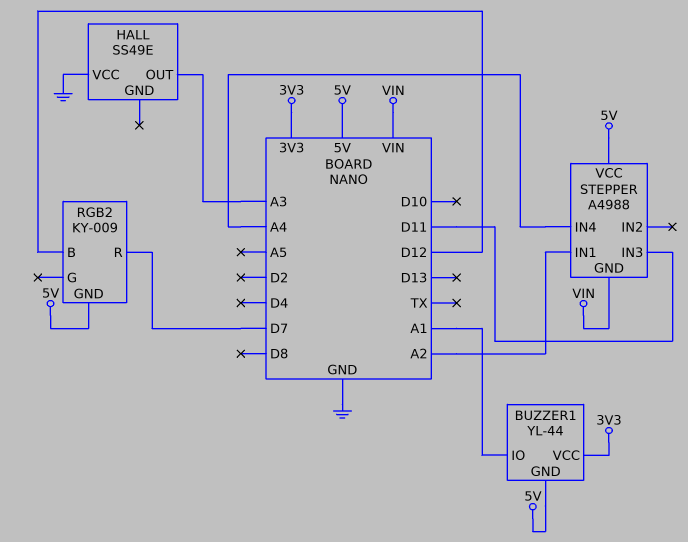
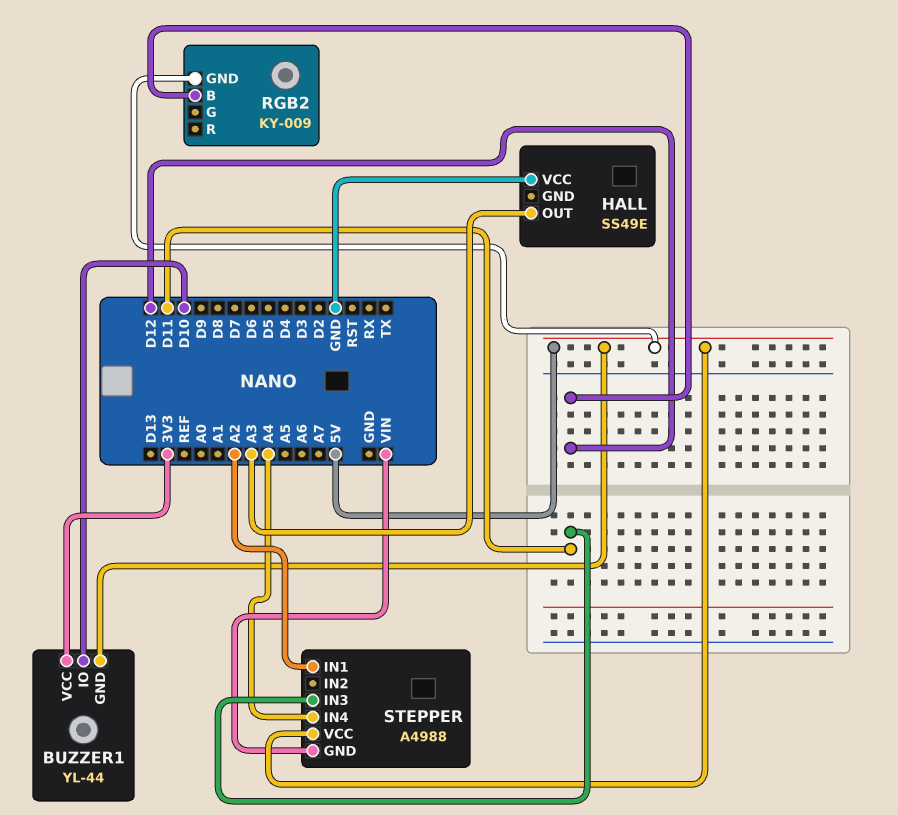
BUZZER1 pin IO: A1 -> D10
RGB2 pin R: D7 -> none

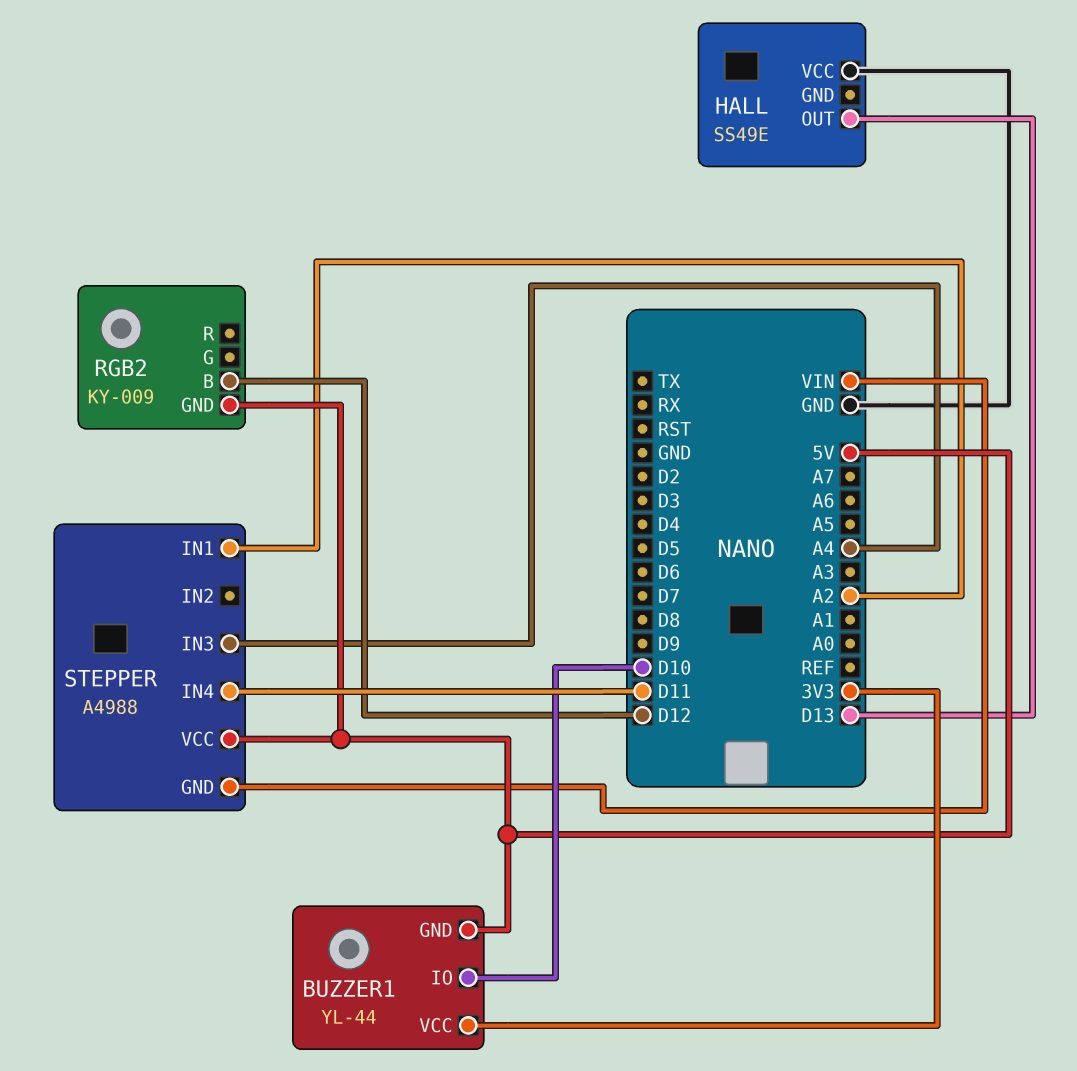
HALL pin OUT: A3 -> D13
STEPPER pin IN3: D11 -> A4
STEPPER pin IN4: A4 -> D11

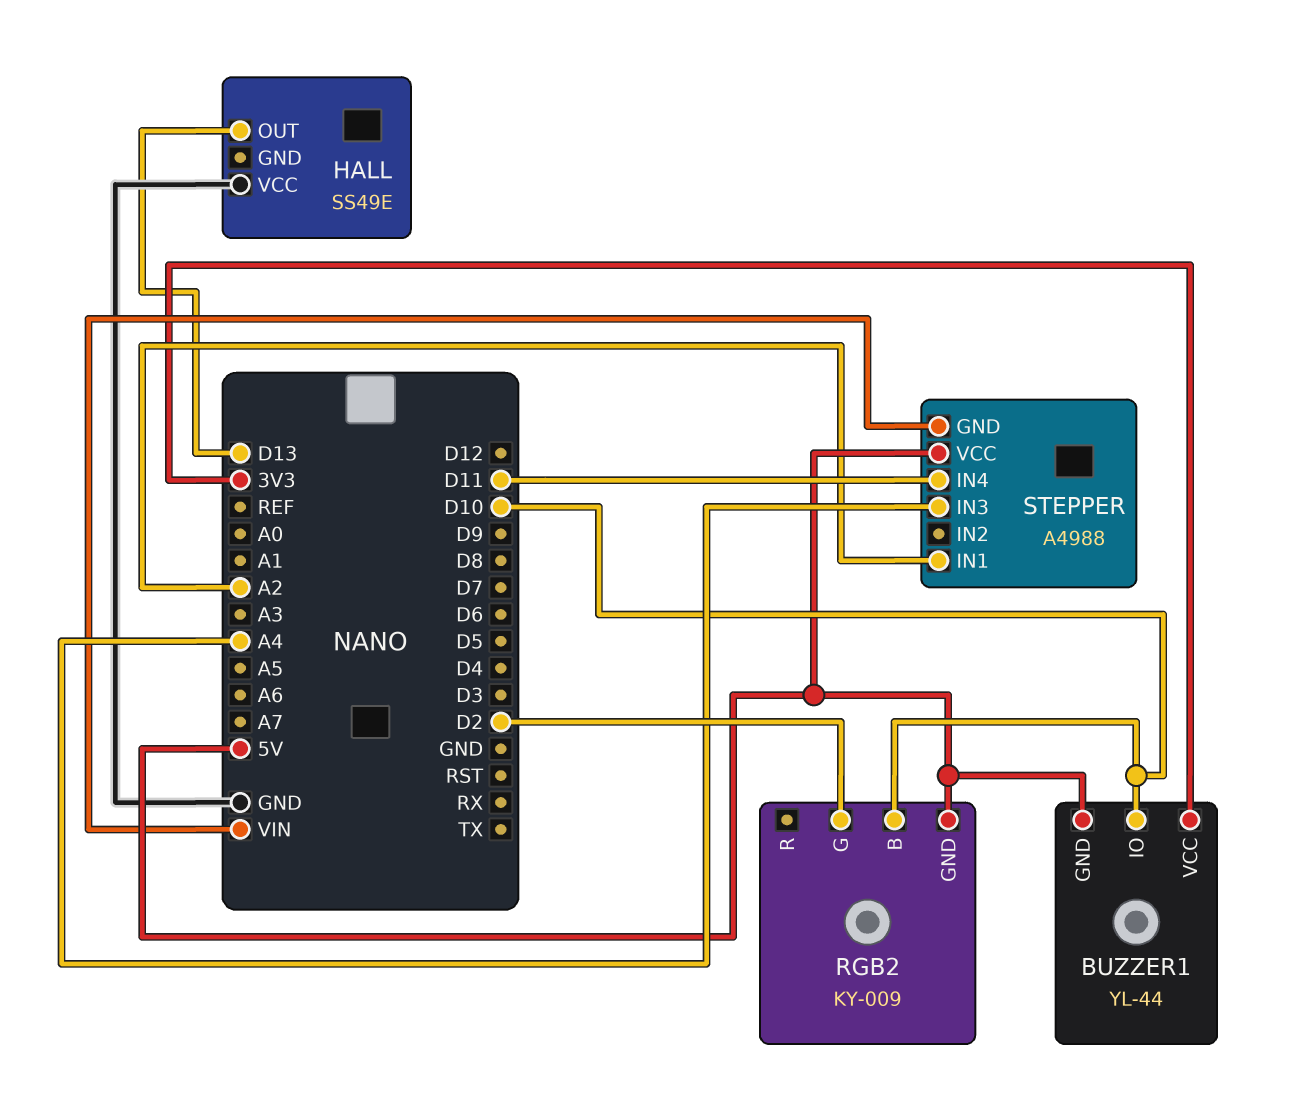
RGB2 pin B: D12 -> D10
RGB2 pin G: none -> D2

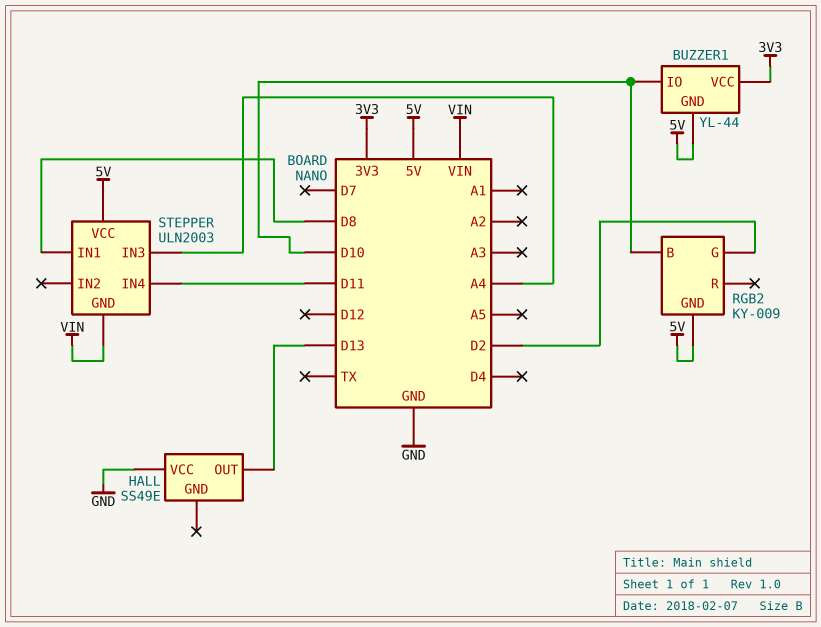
STEPPER: A4988 -> ULN2003
STEPPER pin IN1: A2 -> D8

